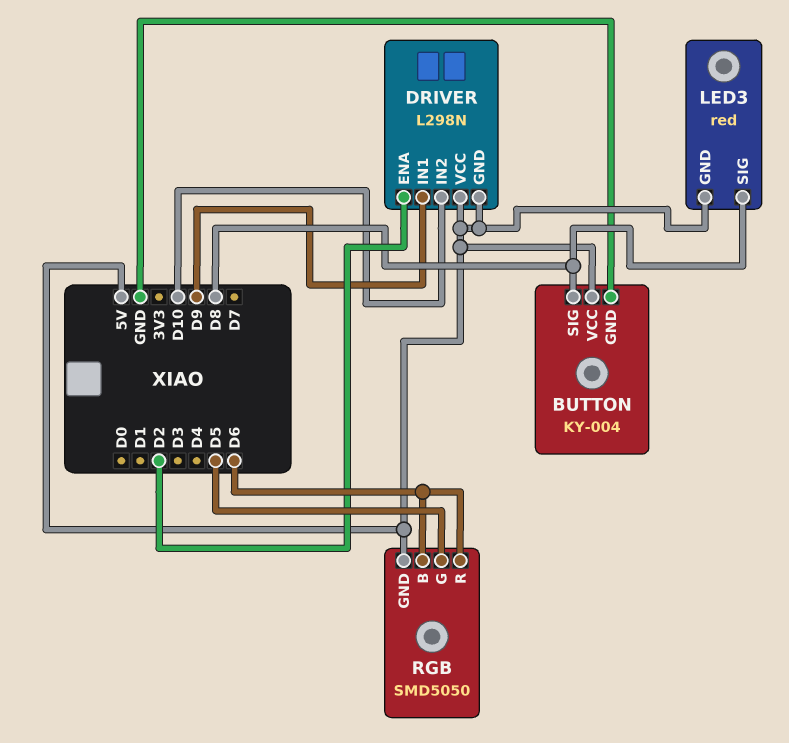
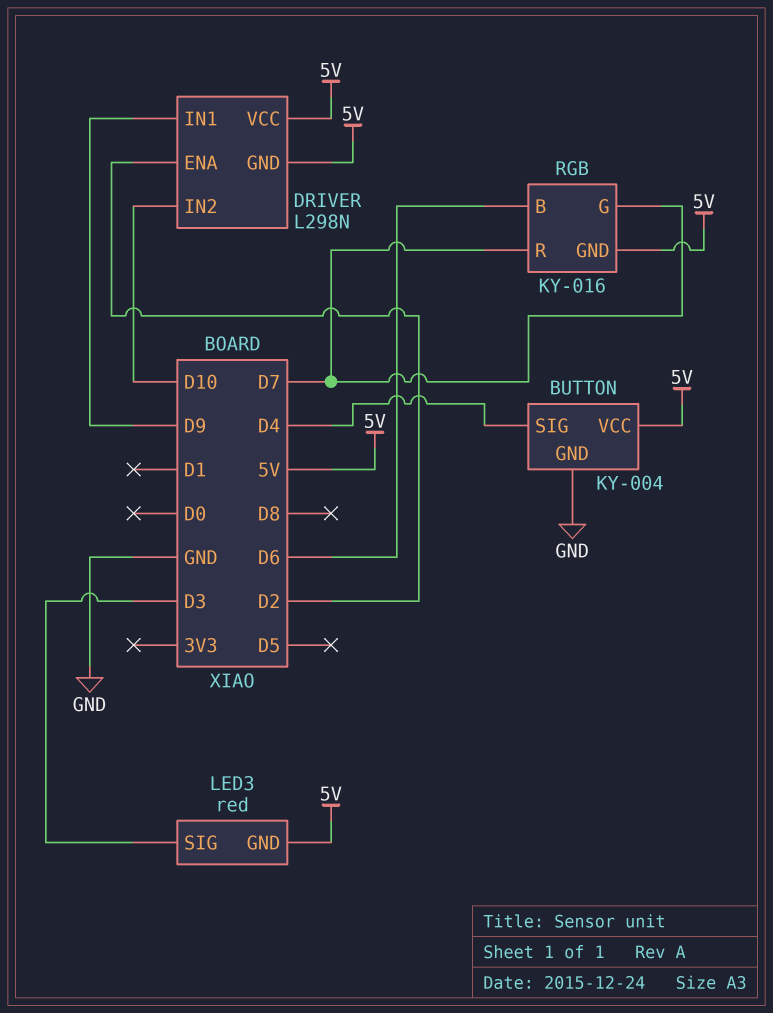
BUTTON pin SIG: D8 -> D4
LED3 pin SIG: D8 -> D3
RGB: SMD5050 -> KY-016
RGB pin G: D5 -> D7
RGB pin R: D6 -> D7

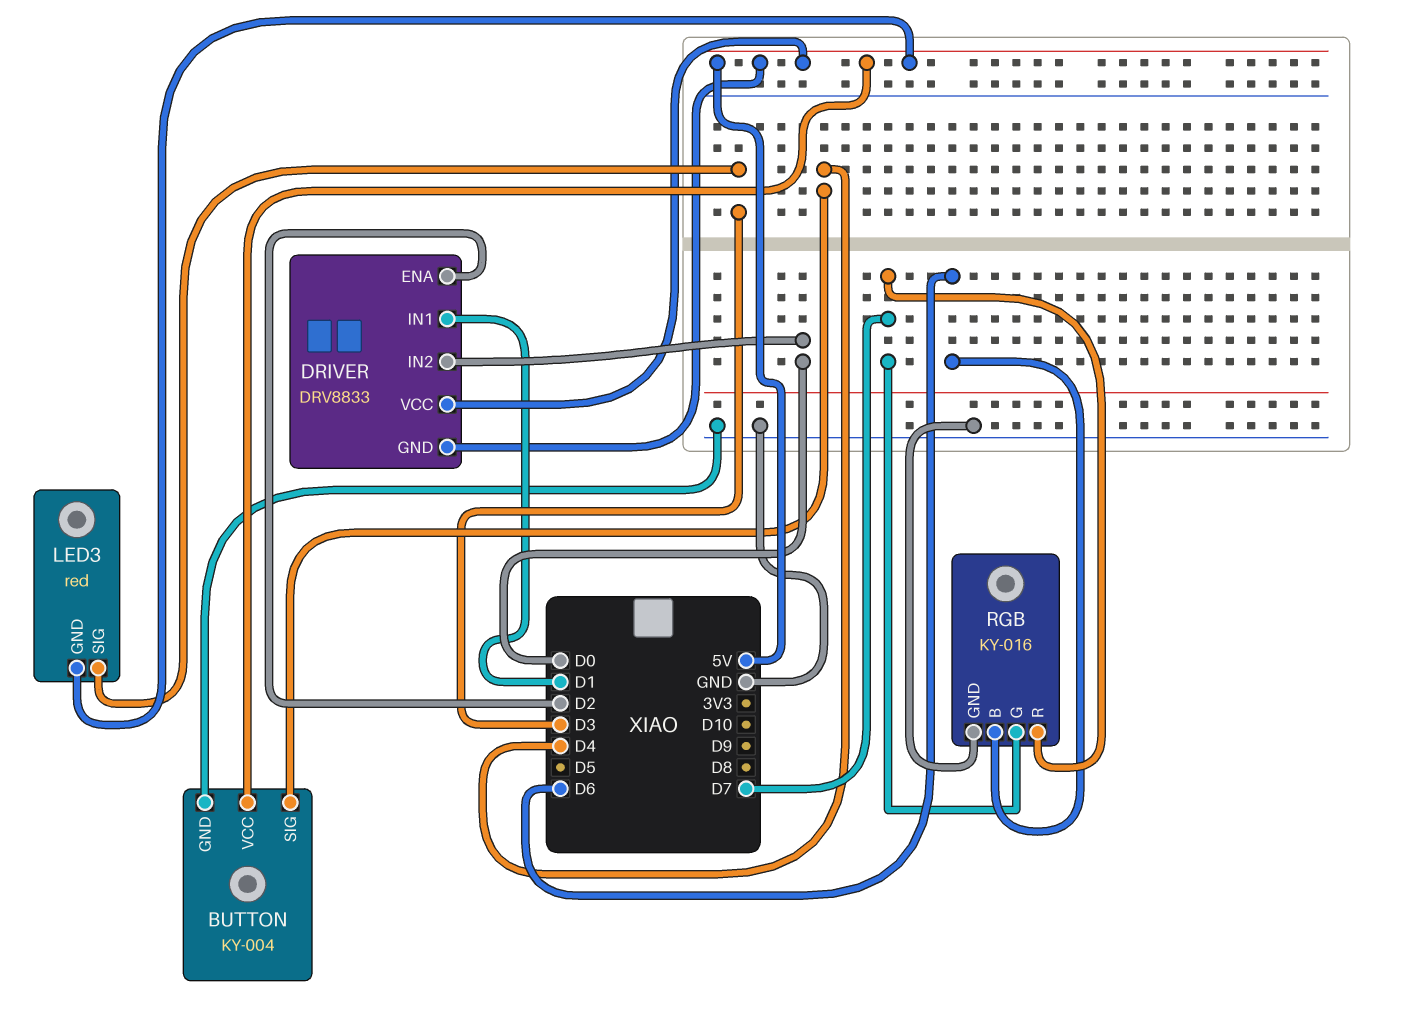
DRIVER: L298N -> DRV8833
DRIVER pin IN1: D9 -> D1
DRIVER pin IN2: D10 -> D0
RGB pin GND: 5V -> GND

